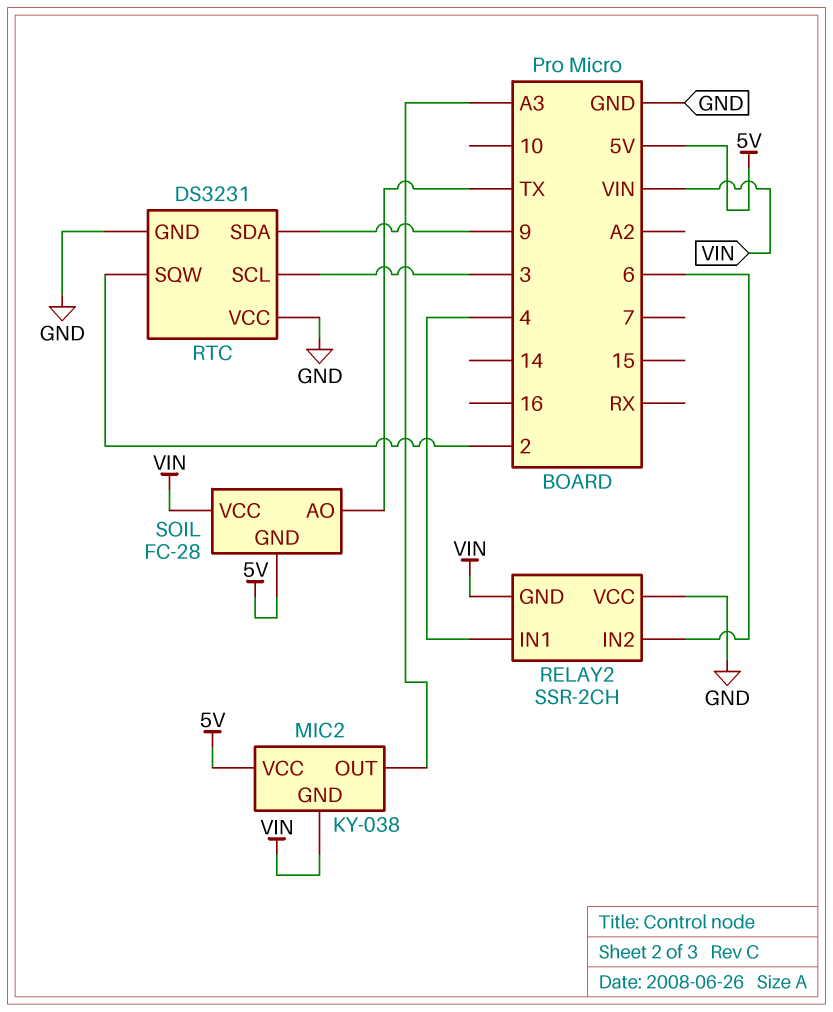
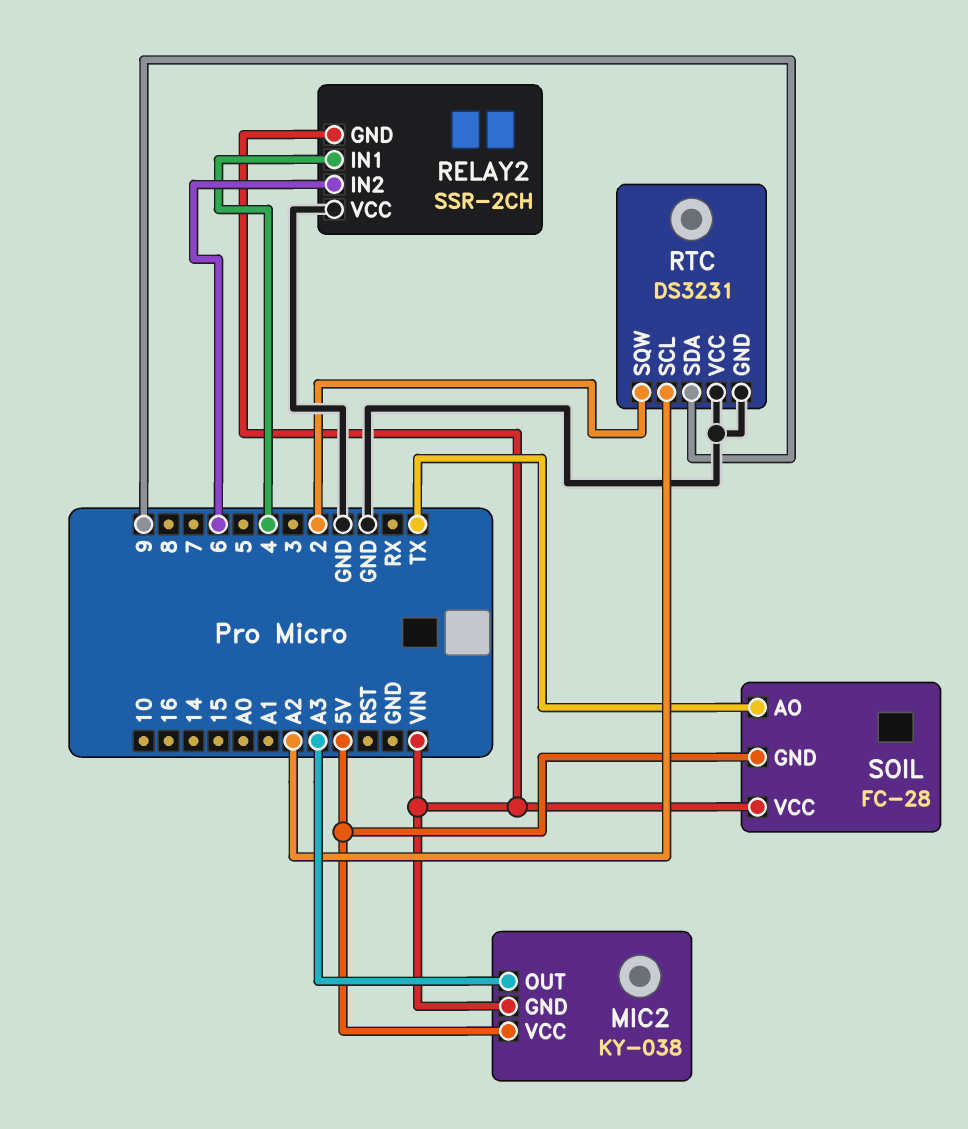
RTC pin SCL: 3 -> A2

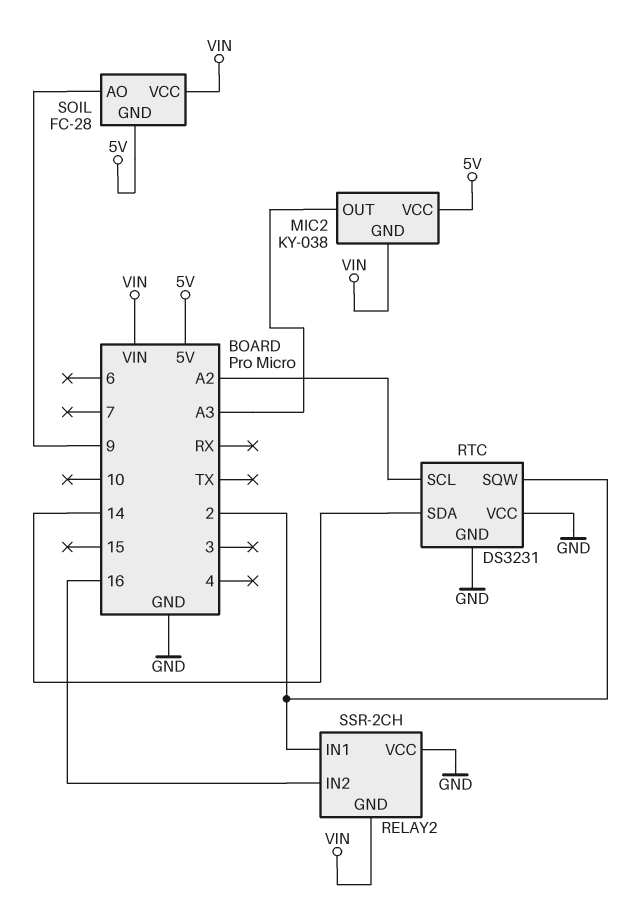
RELAY2 pin IN1: 4 -> 2
RELAY2 pin IN2: 6 -> 16
RTC pin SDA: 9 -> 14
SOIL pin AO: TX -> 9

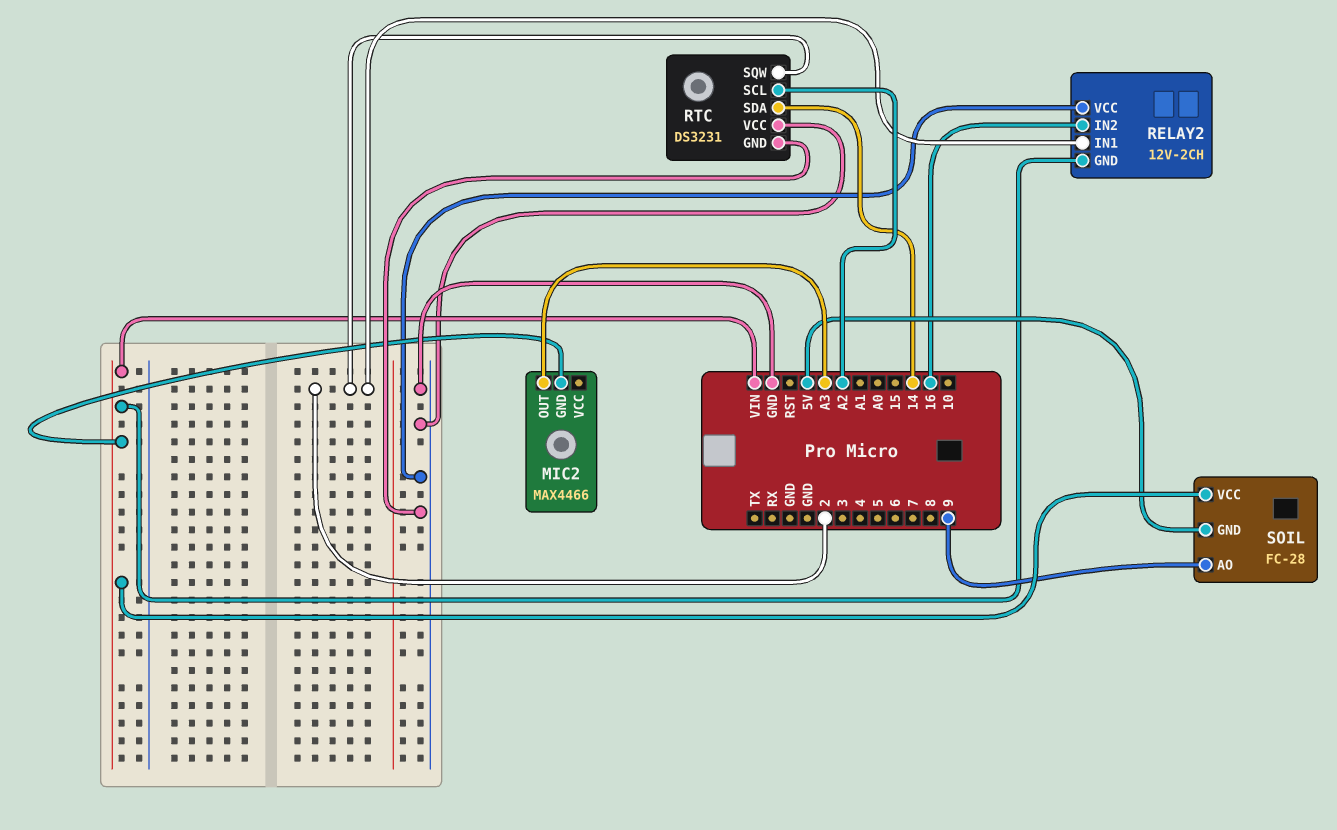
MIC2: KY-038 -> MAX4466
MIC2 pin VCC: 5V -> none
RELAY2: SSR-2CH -> 12V-2CH

